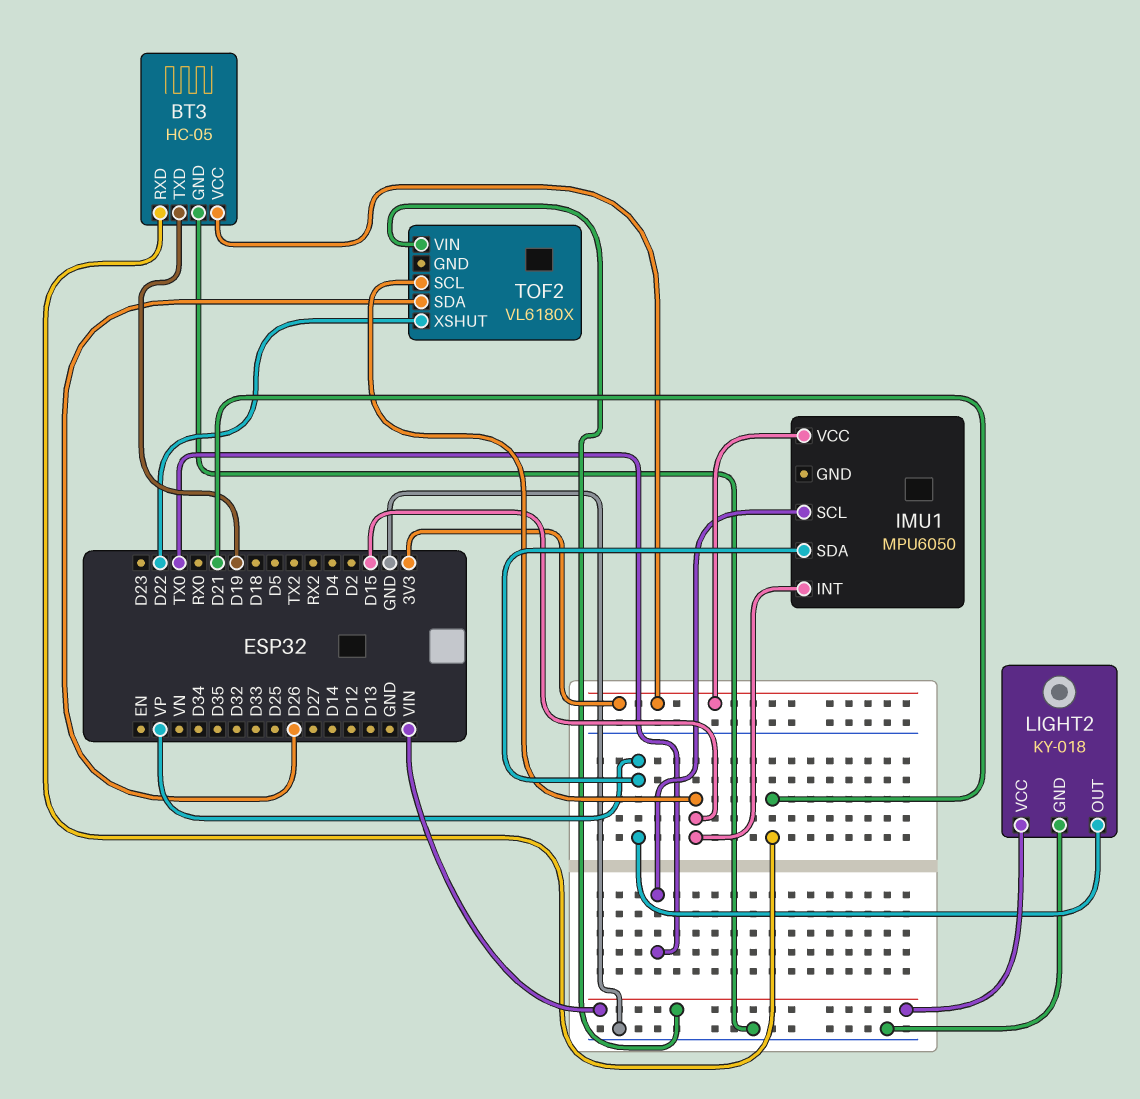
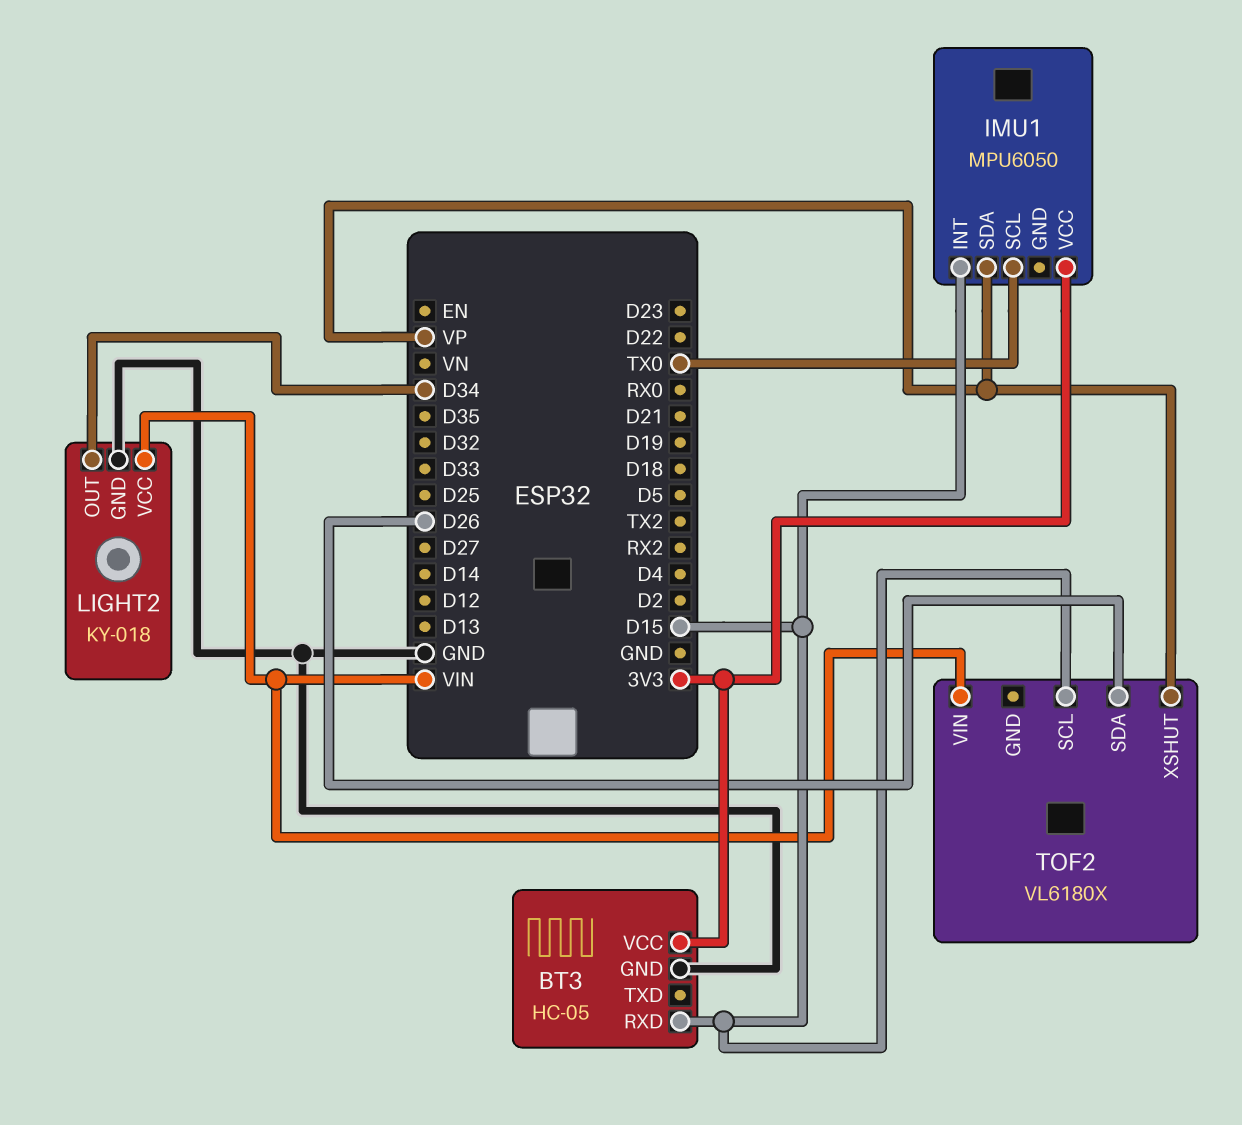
BT3 pin RXD: D21 -> D15
BT3 pin TXD: D19 -> none
LIGHT2 pin OUT: VP -> D34
TOF2 pin XSHUT: D22 -> VP

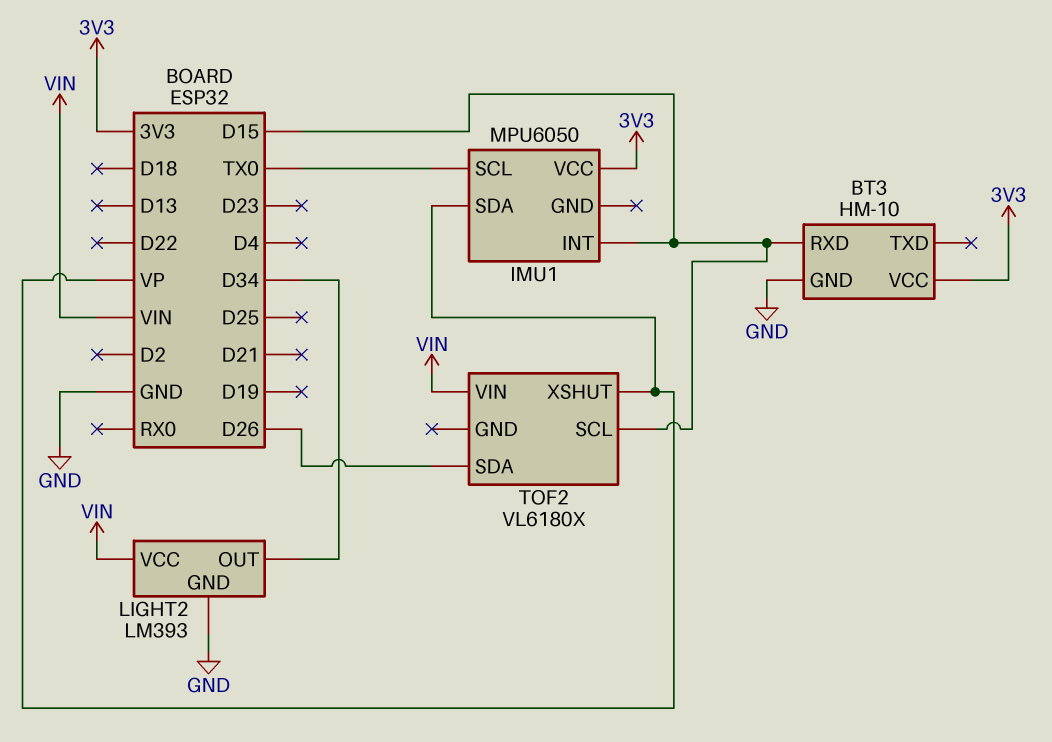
BT3: HC-05 -> HM-10
LIGHT2: KY-018 -> LM393

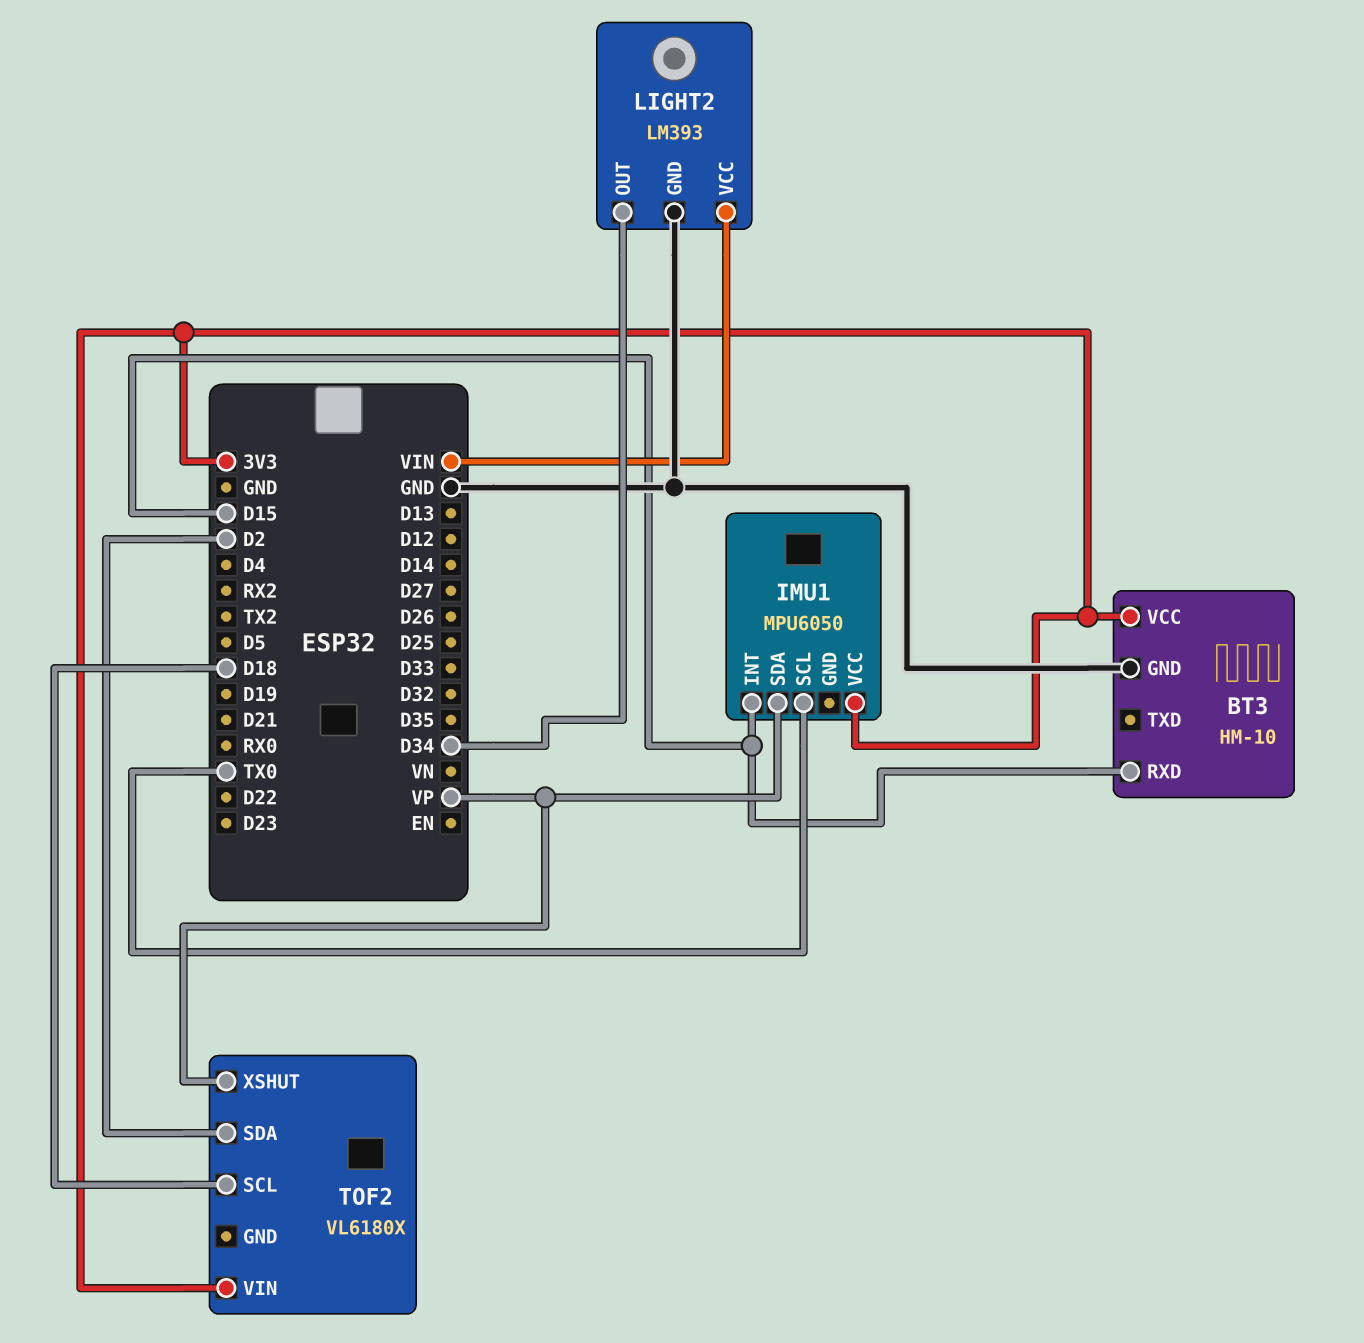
TOF2 pin SCL: D15 -> D18
TOF2 pin SDA: D26 -> D2
TOF2 pin VIN: VIN -> 3V3

